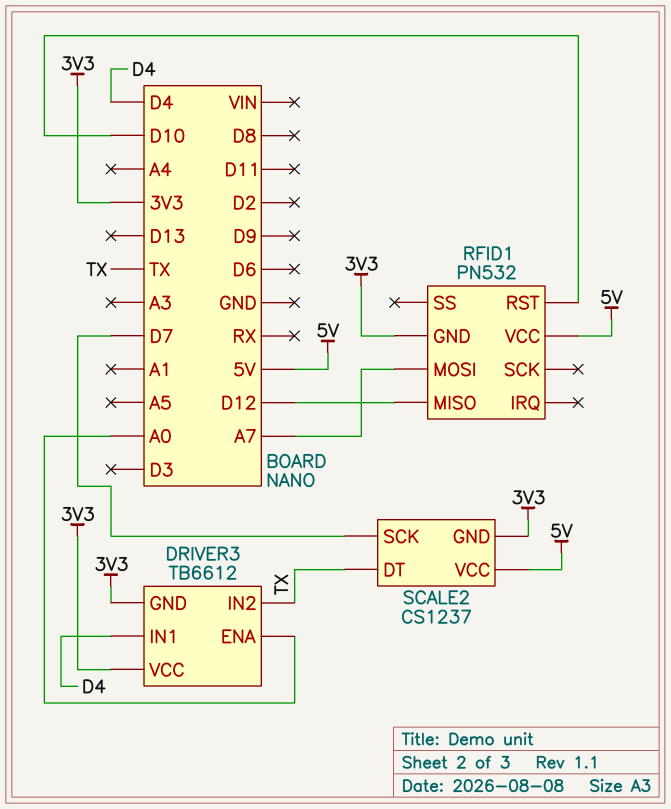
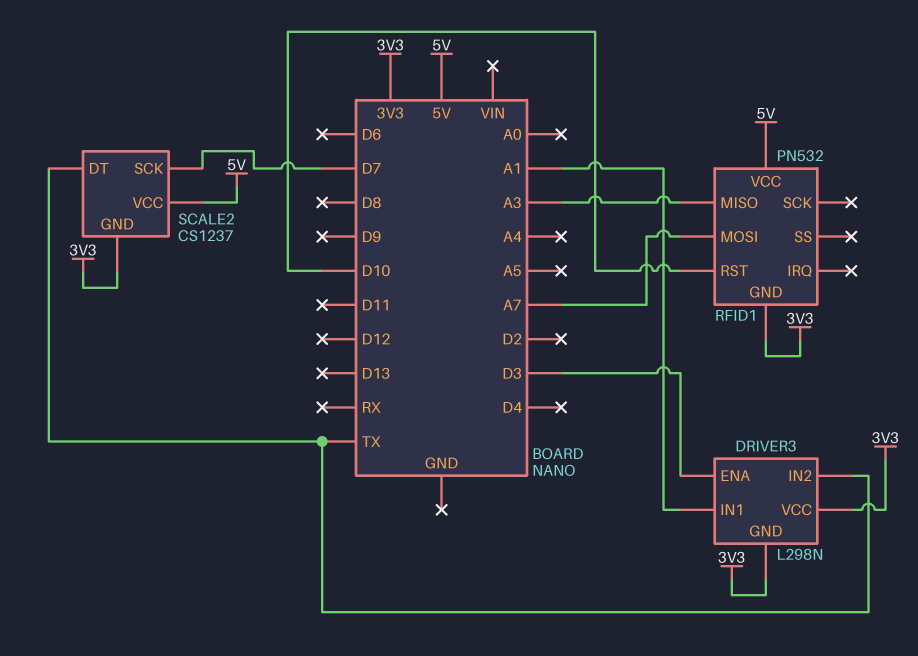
DRIVER3: TB6612 -> L298N
DRIVER3 pin ENA: A0 -> D3
DRIVER3 pin IN1: D4 -> A1
RFID1 pin MISO: D12 -> A3

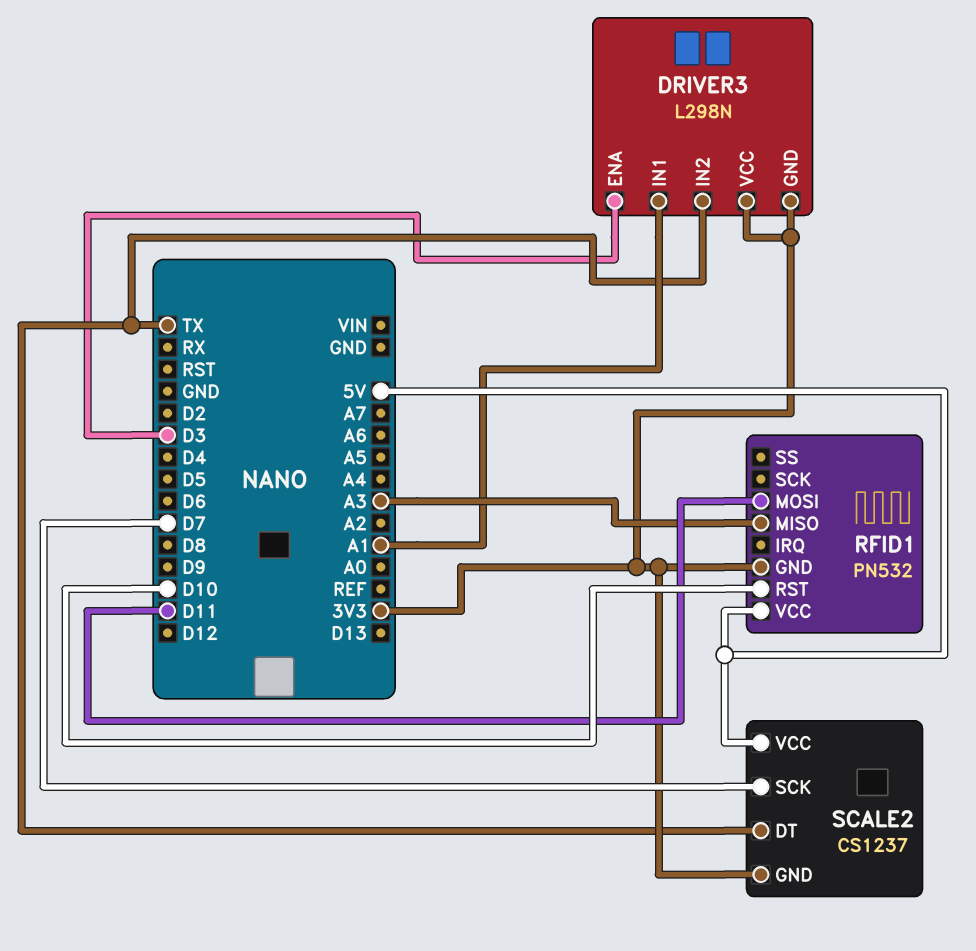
RFID1 pin MOSI: A7 -> D11

